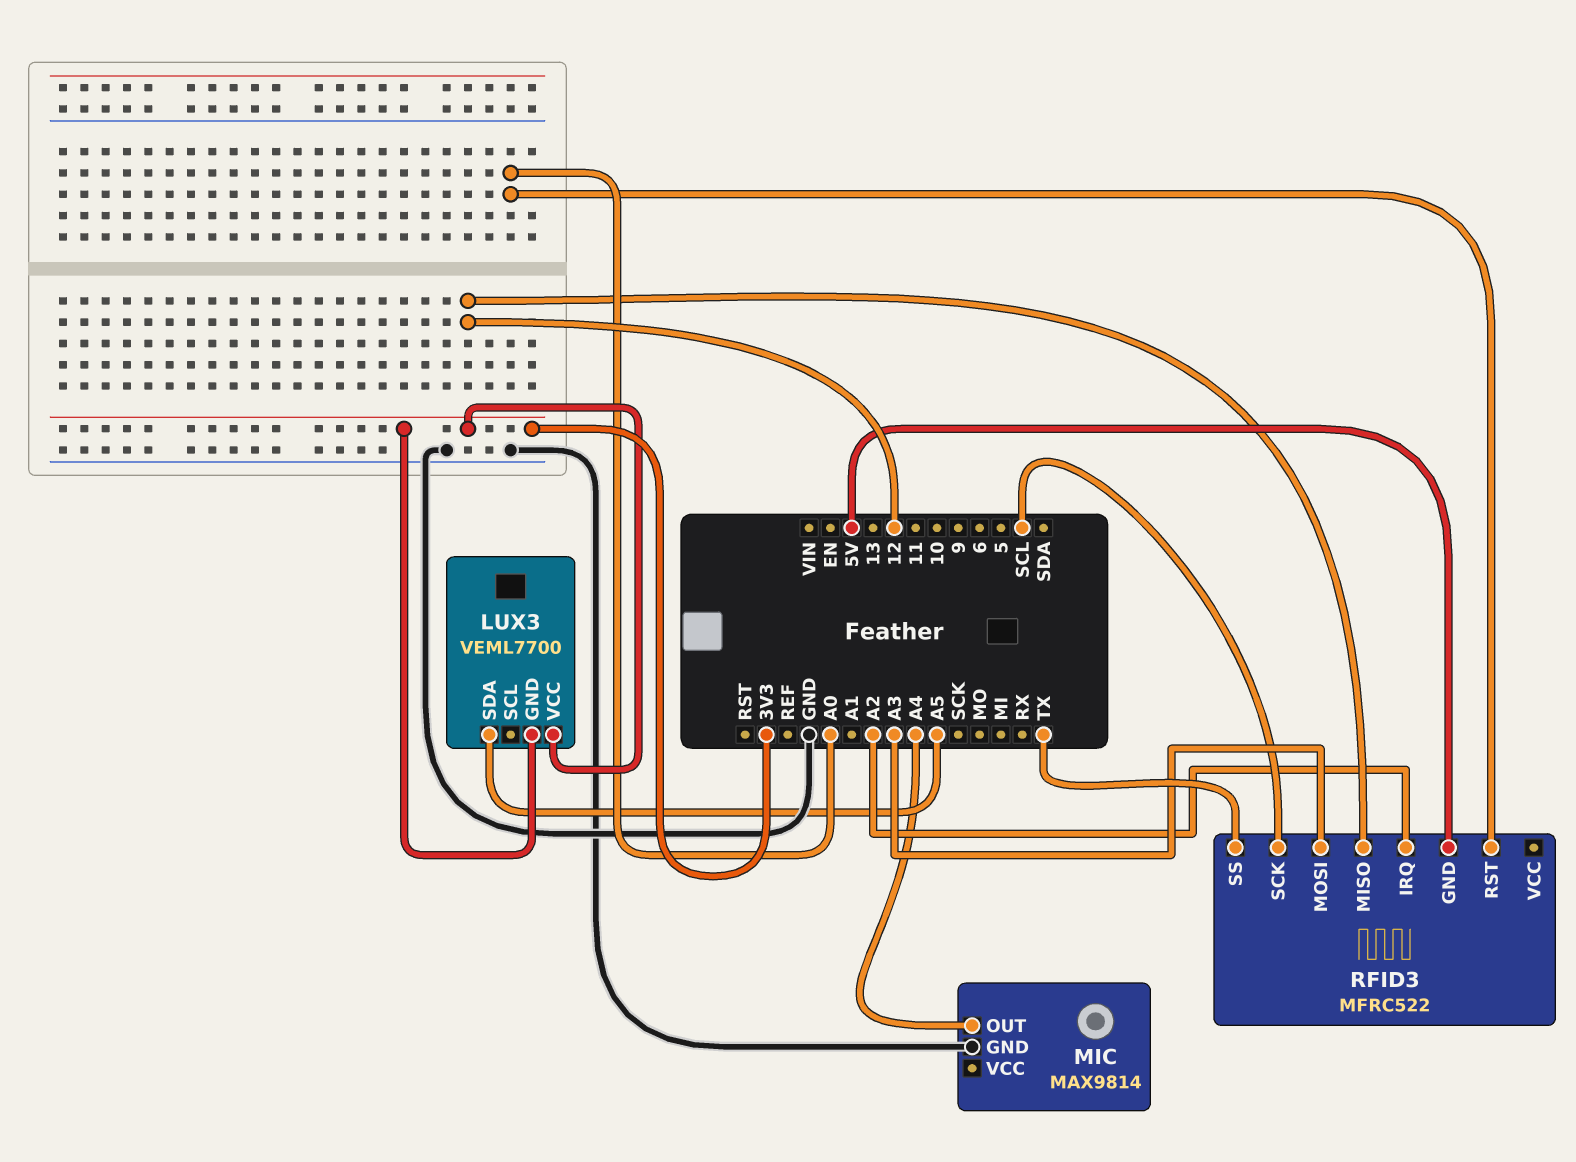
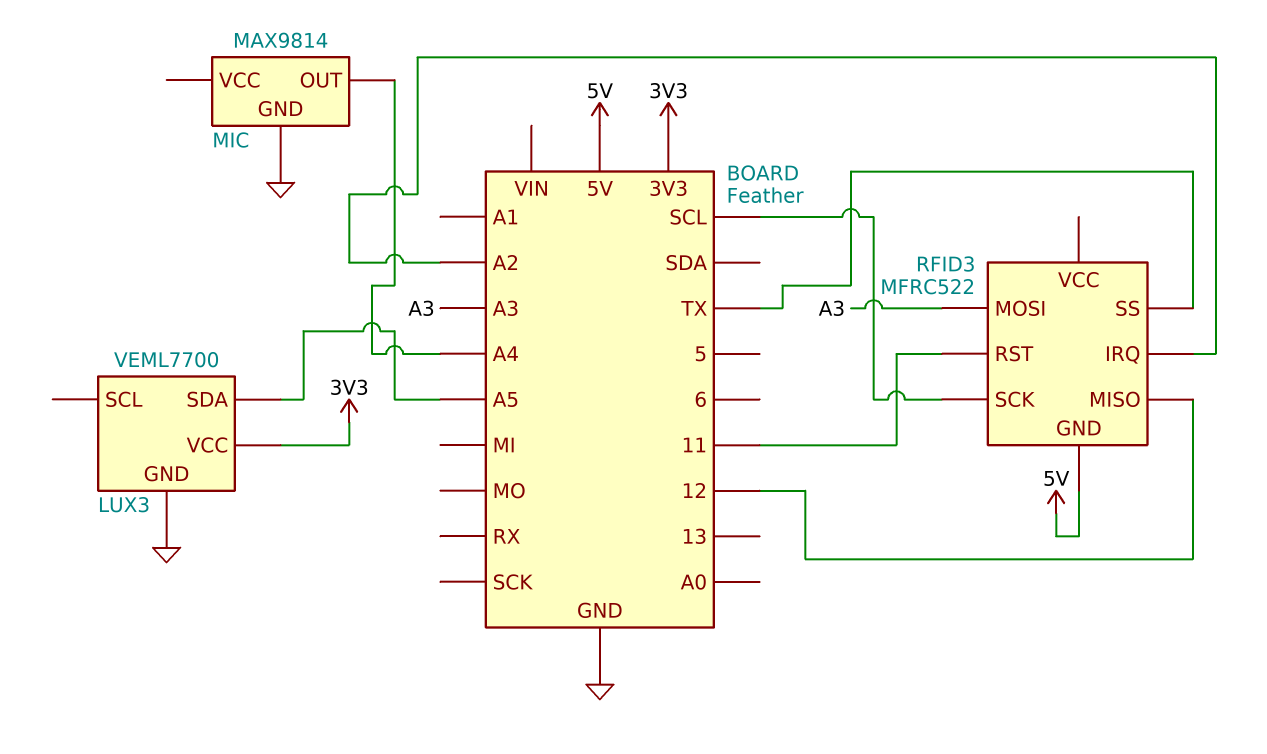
LUX3 pin GND: 3V3 -> GND
RFID3 pin RST: A0 -> 11

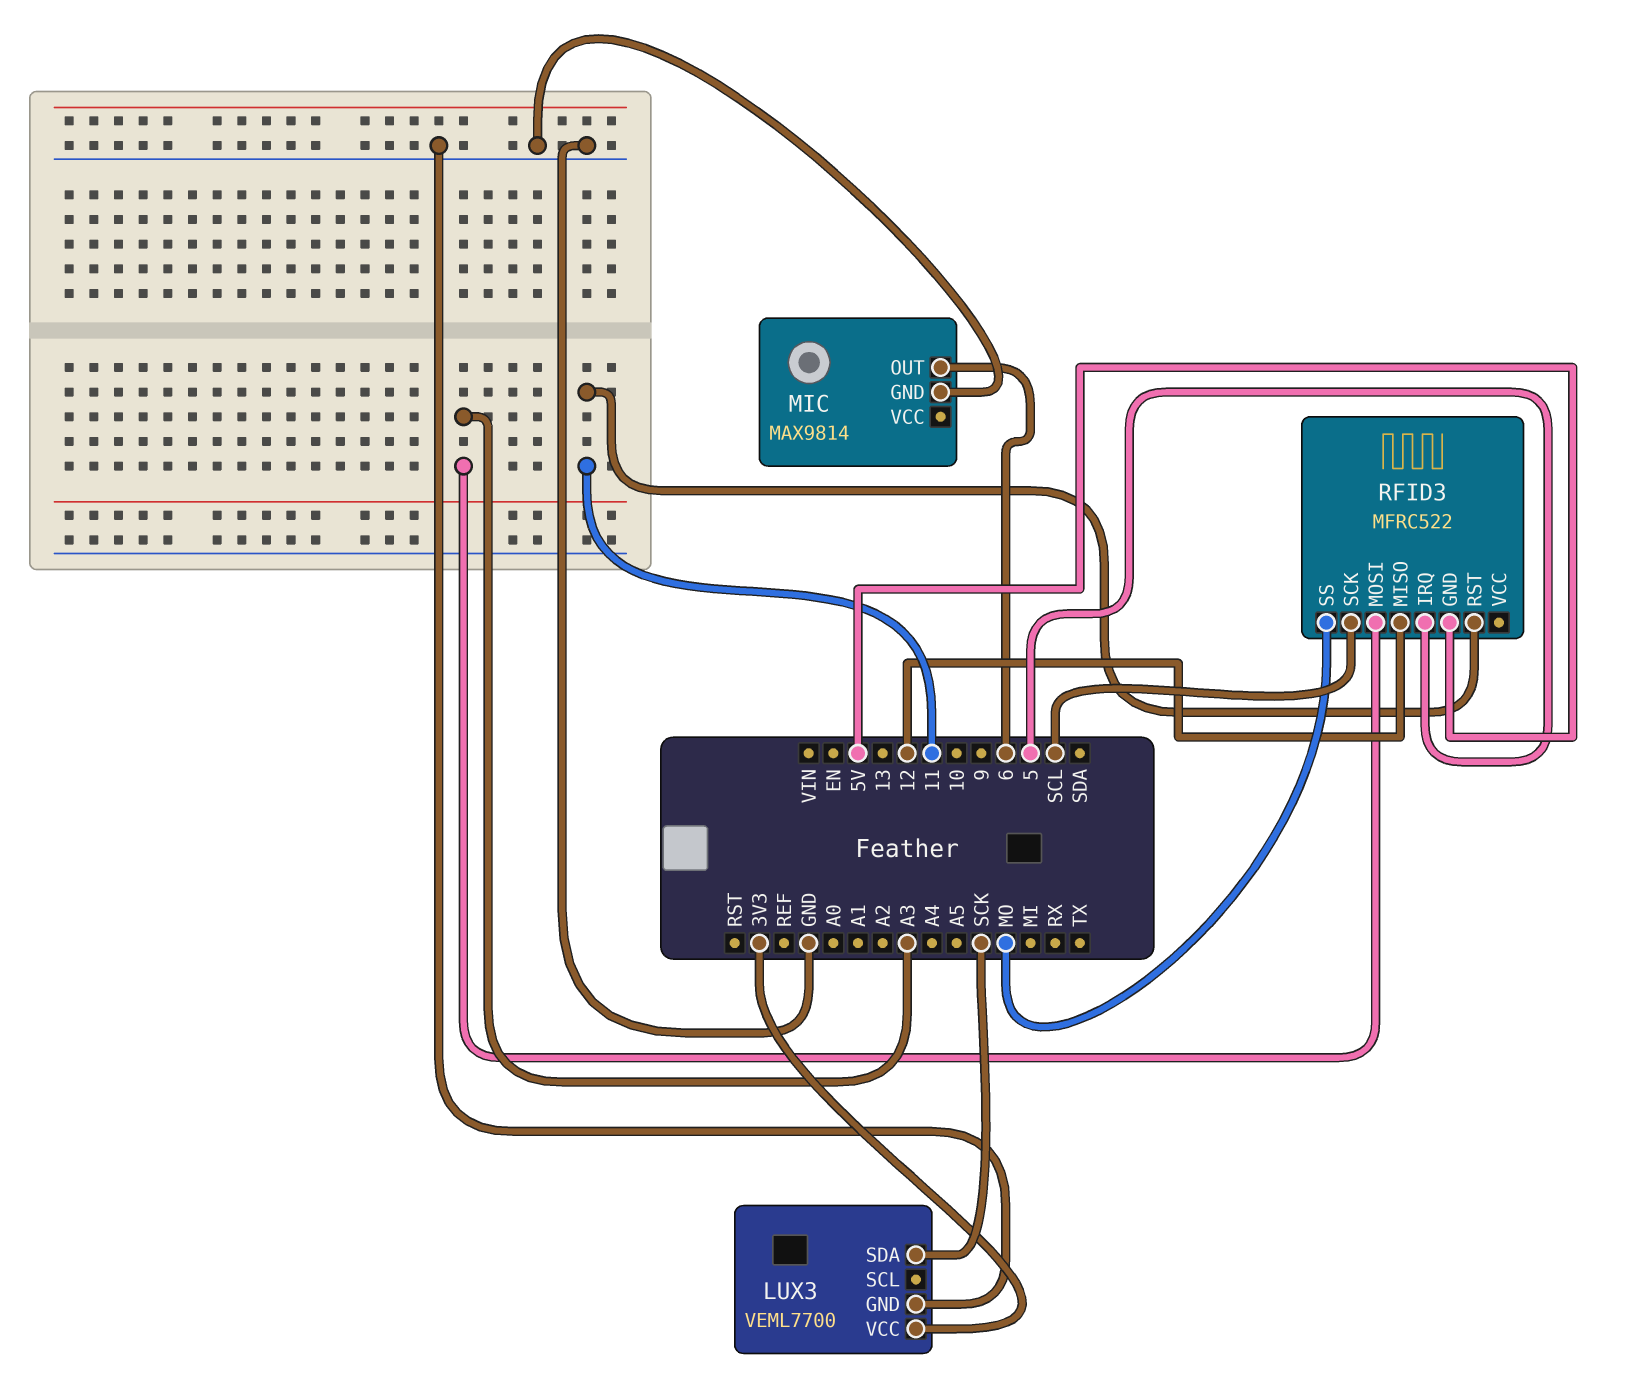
LUX3 pin SDA: A5 -> SCK
MIC pin OUT: A4 -> 6
RFID3 pin IRQ: A2 -> 5
RFID3 pin SS: TX -> MO

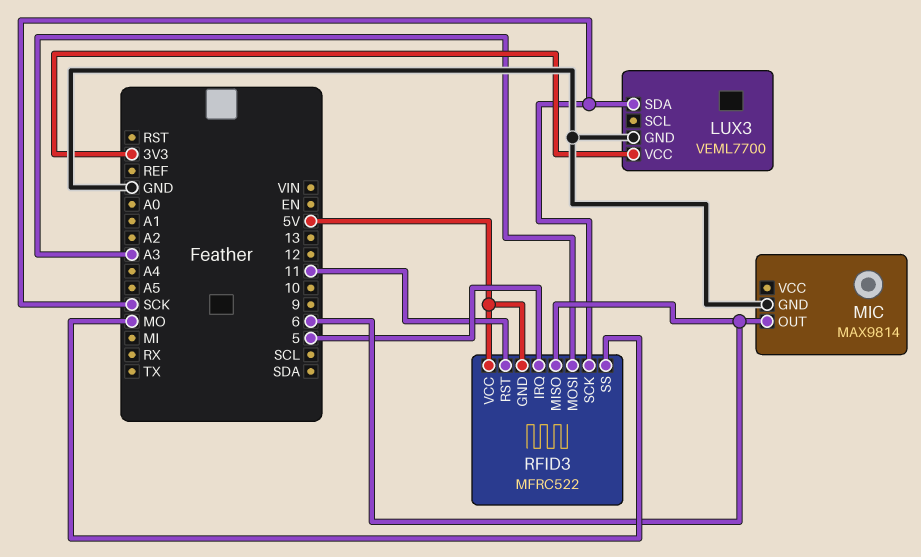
RFID3 pin MISO: 12 -> 6
RFID3 pin SCK: SCL -> SCK
RFID3 pin VCC: none -> 5V

